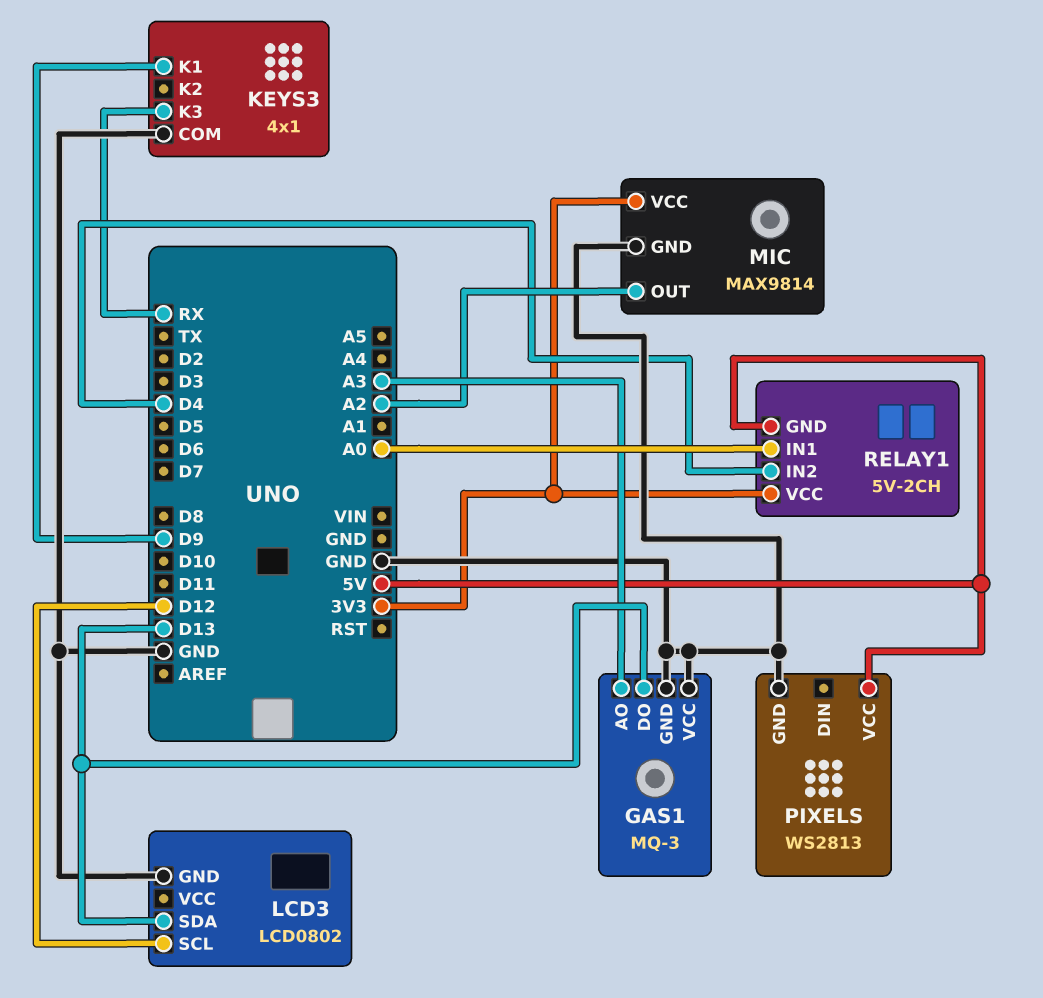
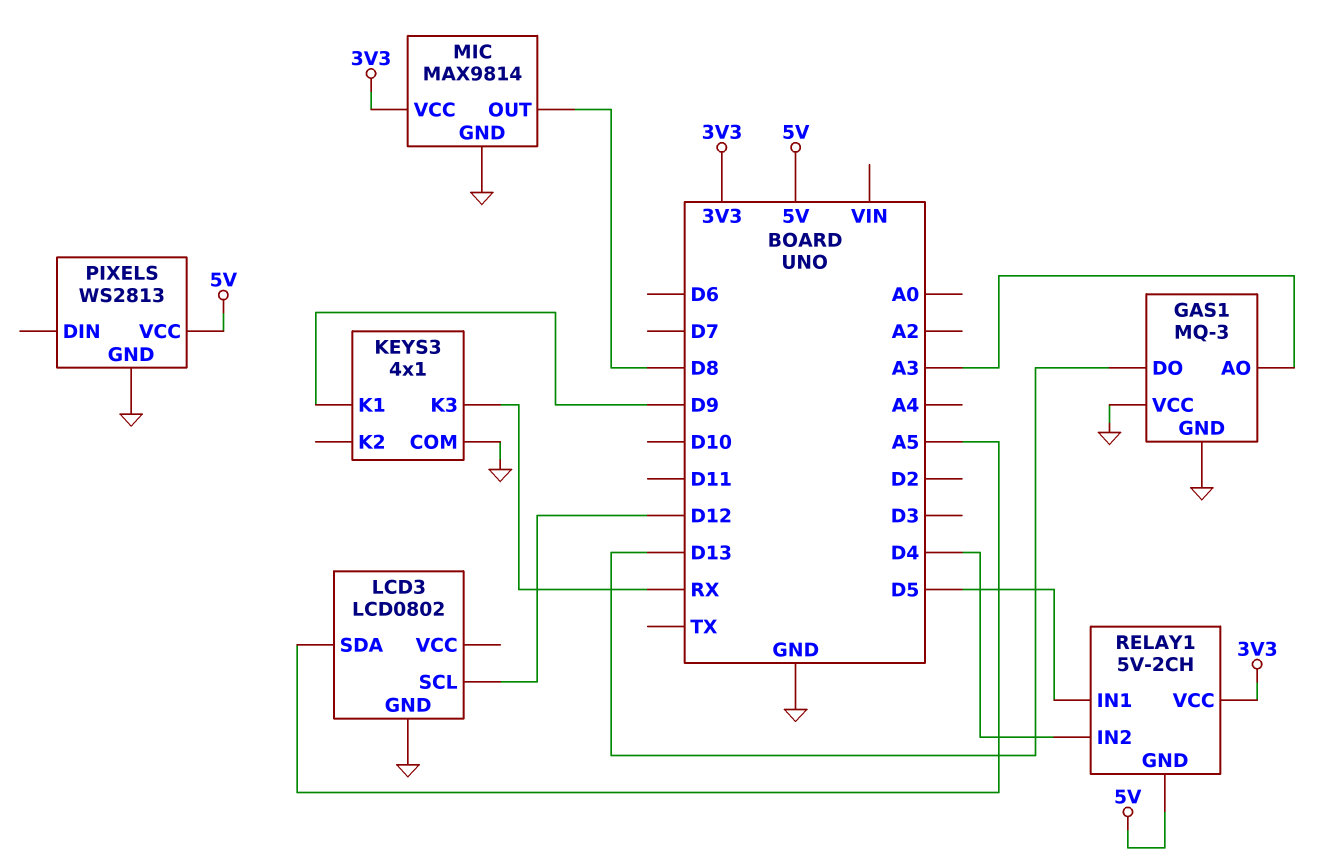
LCD3 pin SDA: D13 -> A5
MIC pin OUT: A2 -> D8
RELAY1 pin IN1: A0 -> D5

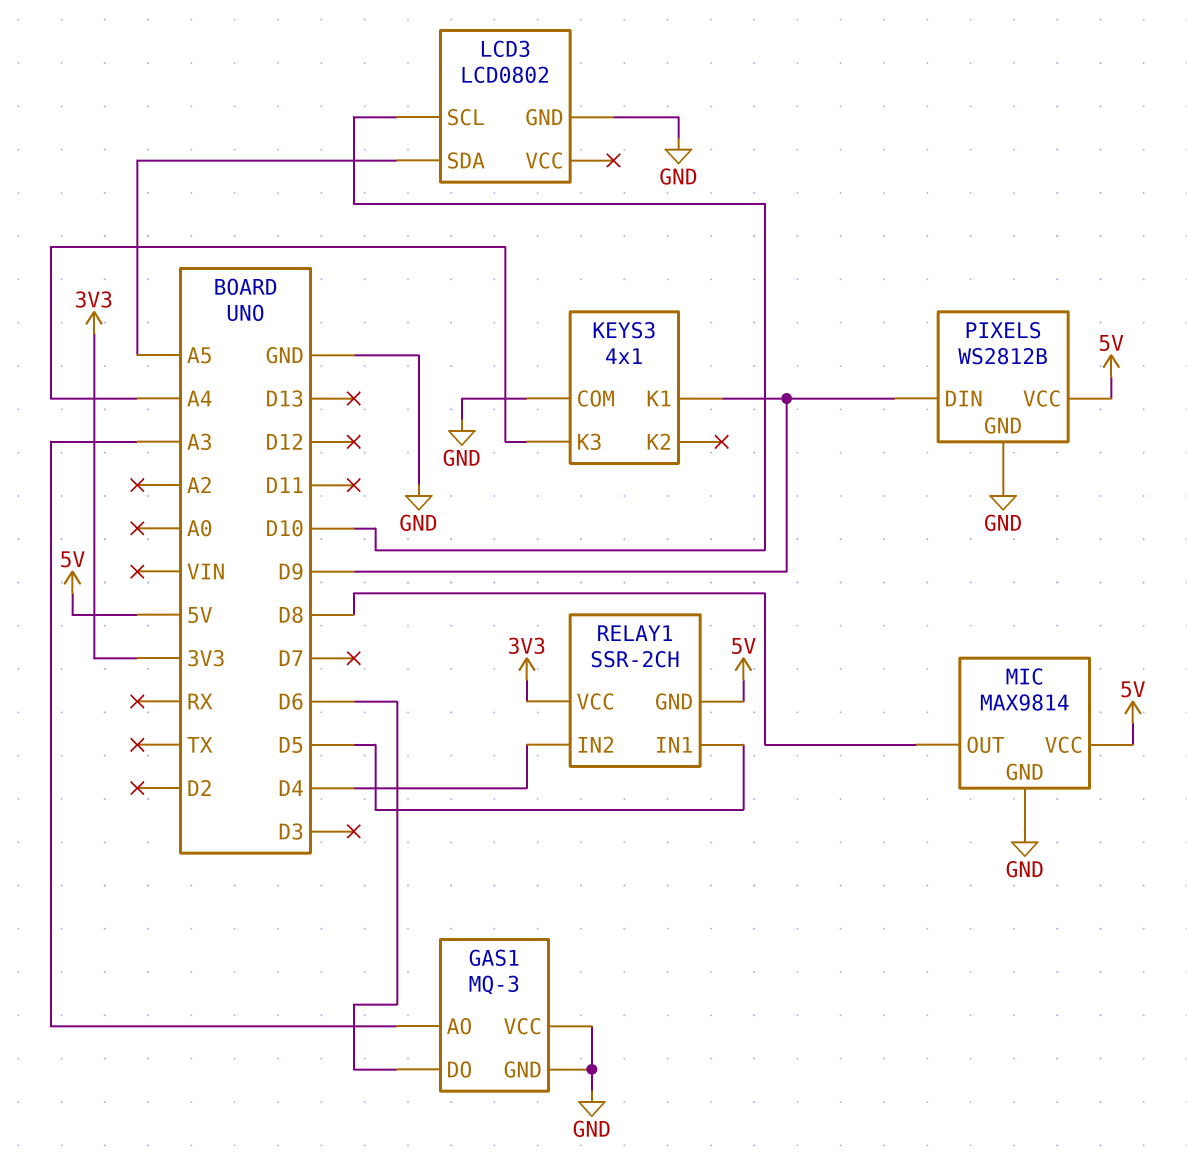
GAS1 pin DO: D13 -> D6
KEYS3 pin K3: RX -> A4
LCD3 pin SCL: D12 -> D10
MIC pin VCC: 3V3 -> 5V
PIXELS: WS2813 -> WS2812B
PIXELS pin DIN: none -> D9
RELAY1: 5V-2CH -> SSR-2CH

